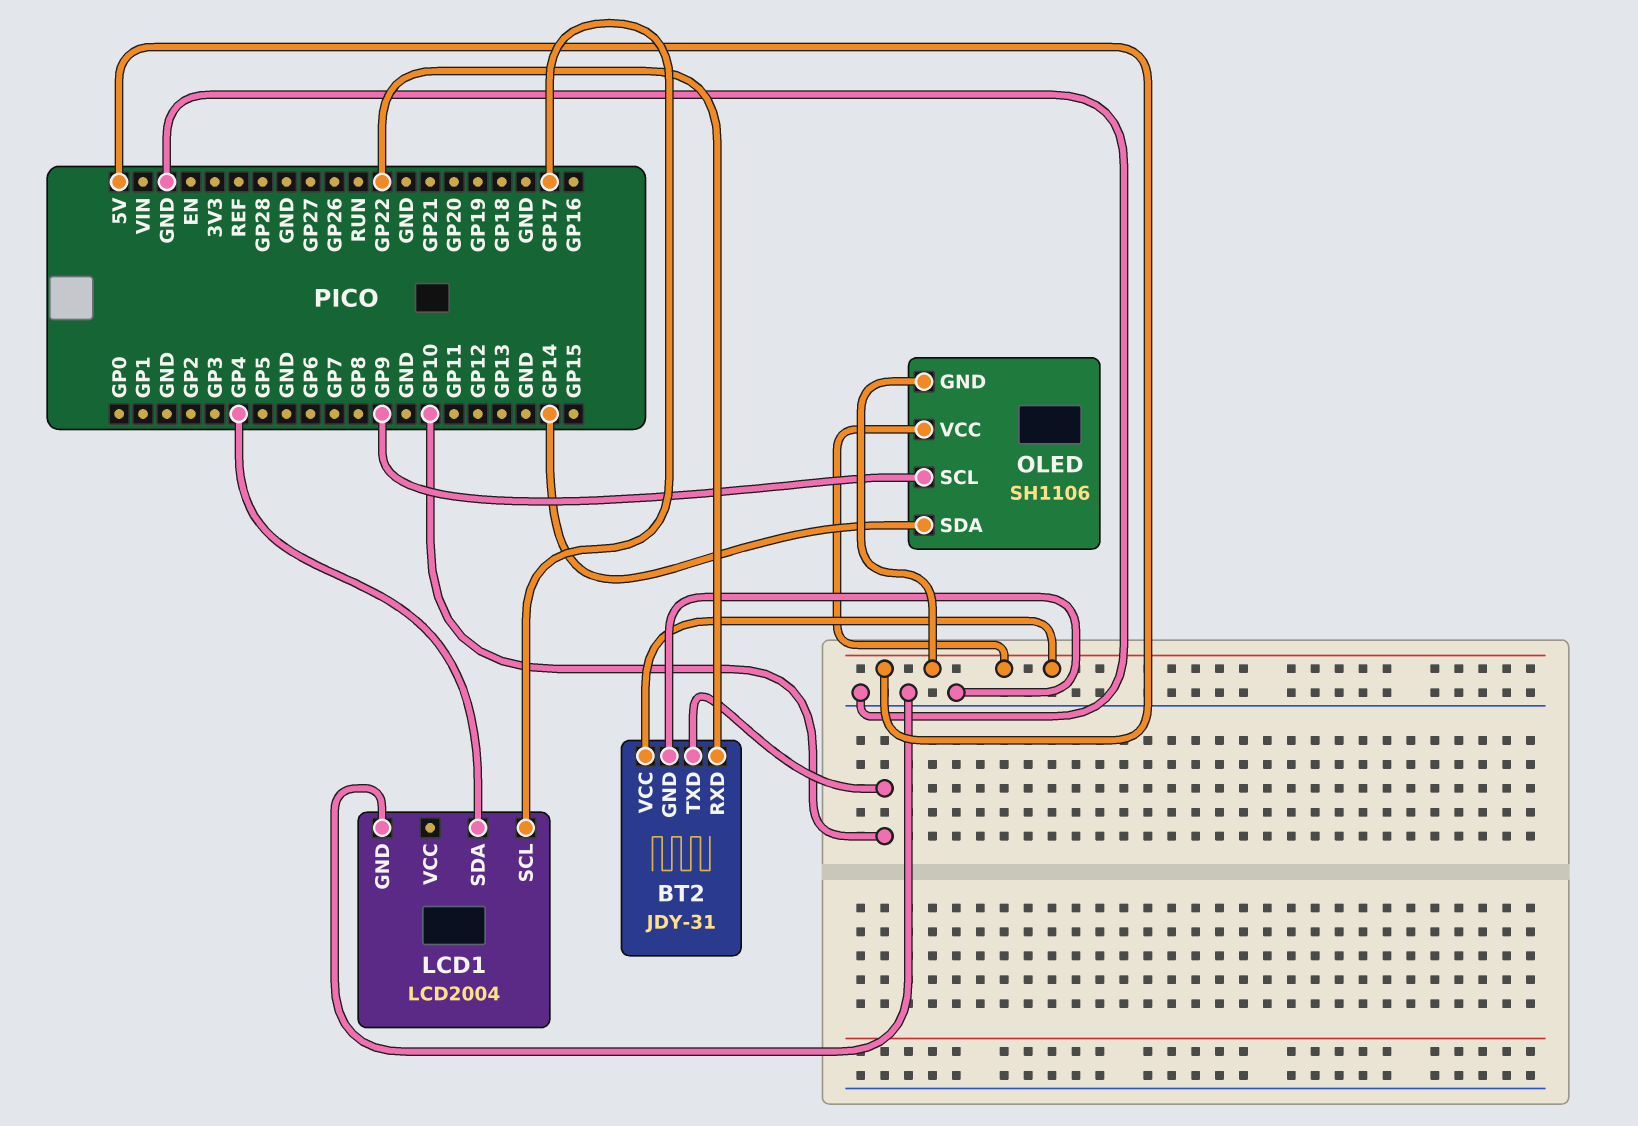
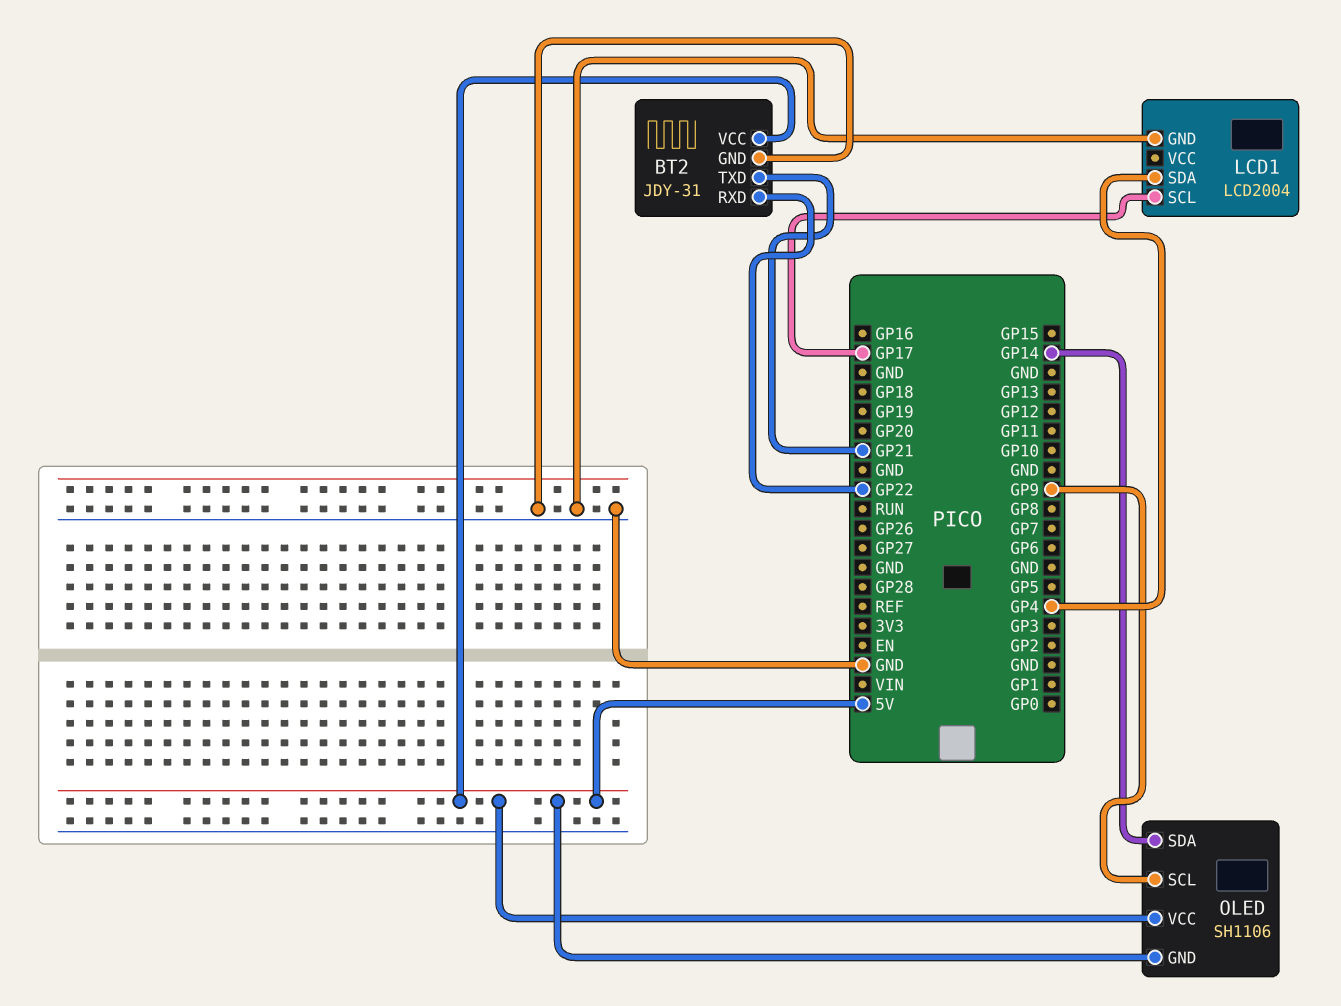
BT2 pin TXD: GP10 -> GP21

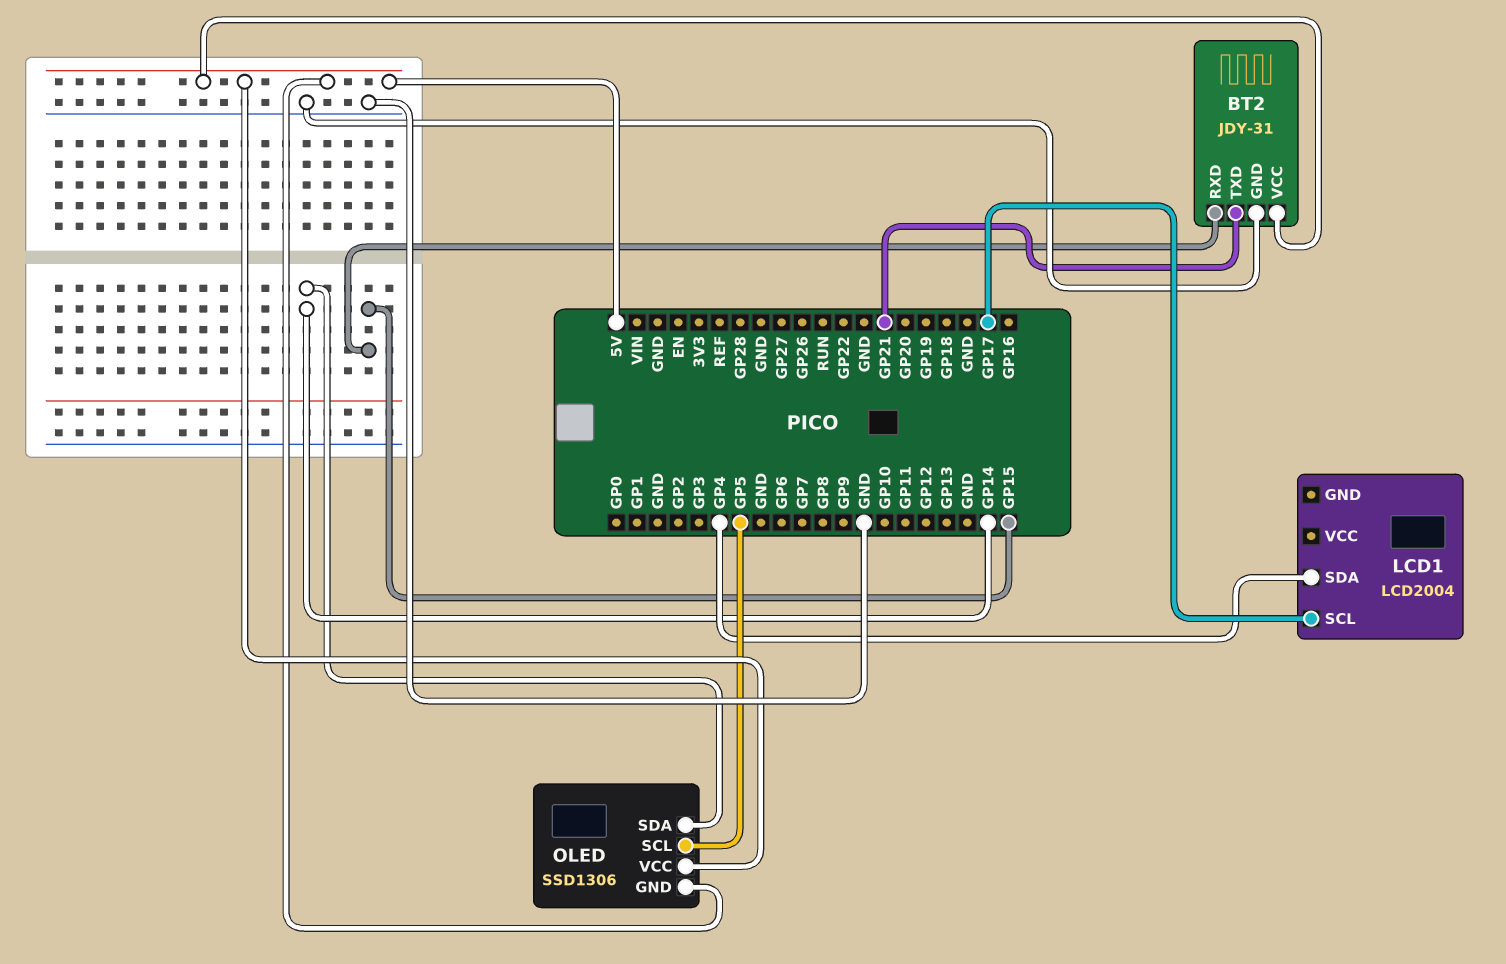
BT2 pin RXD: GP22 -> GP15
LCD1 pin GND: GND -> none
OLED: SH1106 -> SSD1306
OLED pin SCL: GP9 -> GP5

